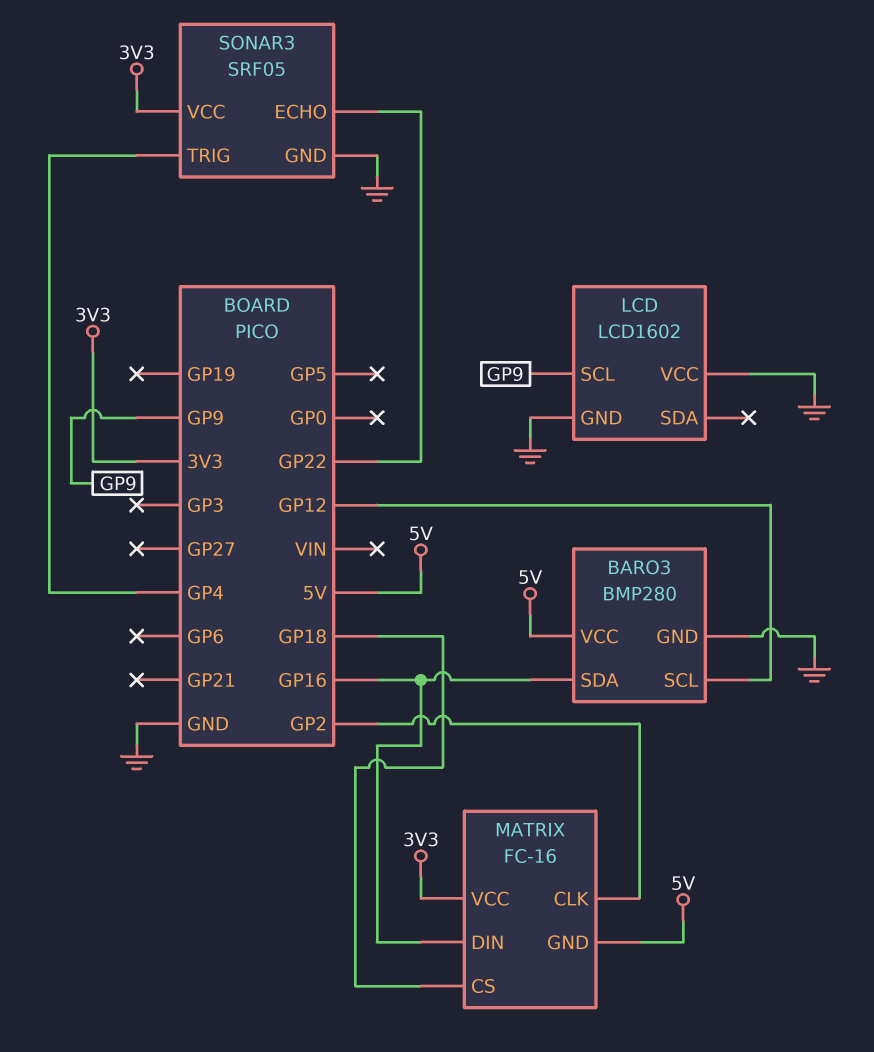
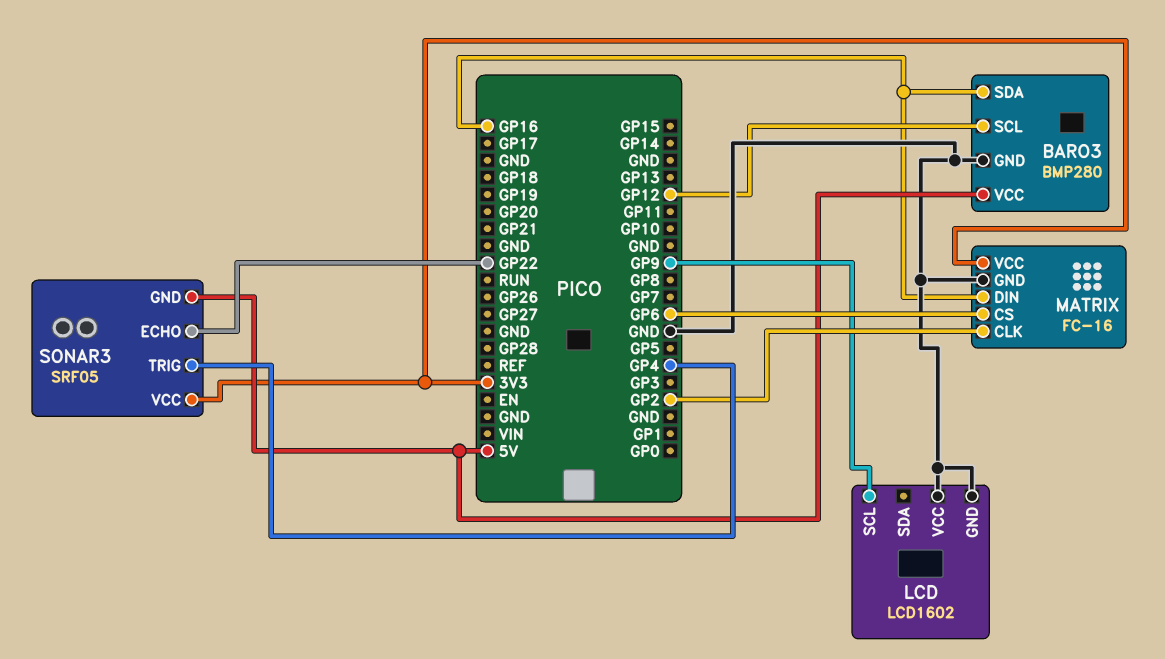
MATRIX pin CS: GP18 -> GP6
MATRIX pin GND: 5V -> GND
SONAR3 pin GND: GND -> 5V

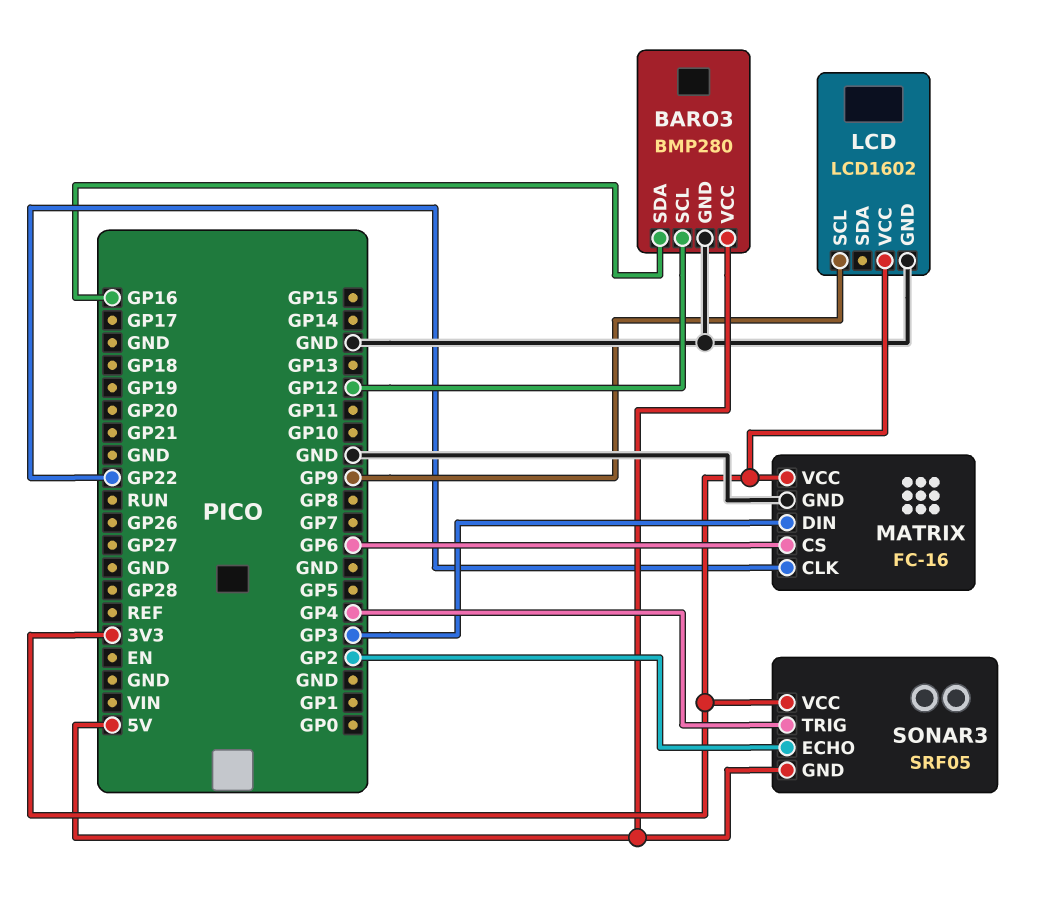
LCD pin VCC: GND -> 3V3
MATRIX pin CLK: GP2 -> GP22
MATRIX pin DIN: GP16 -> GP3
SONAR3 pin ECHO: GP22 -> GP2

